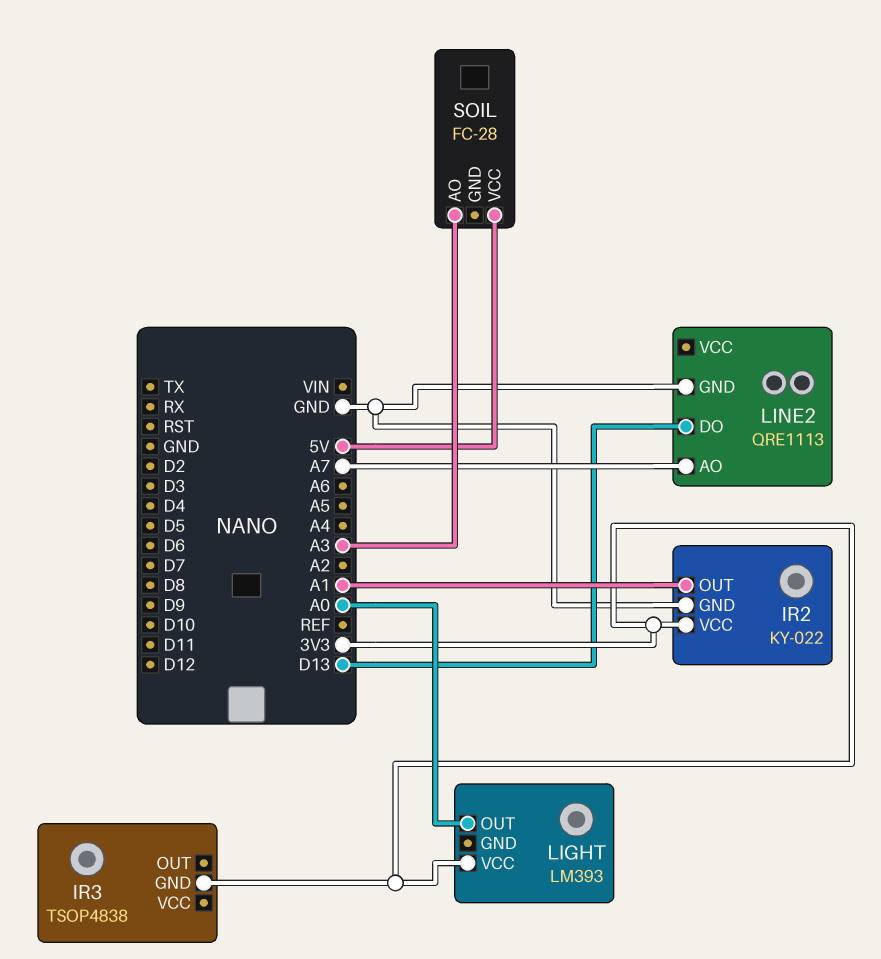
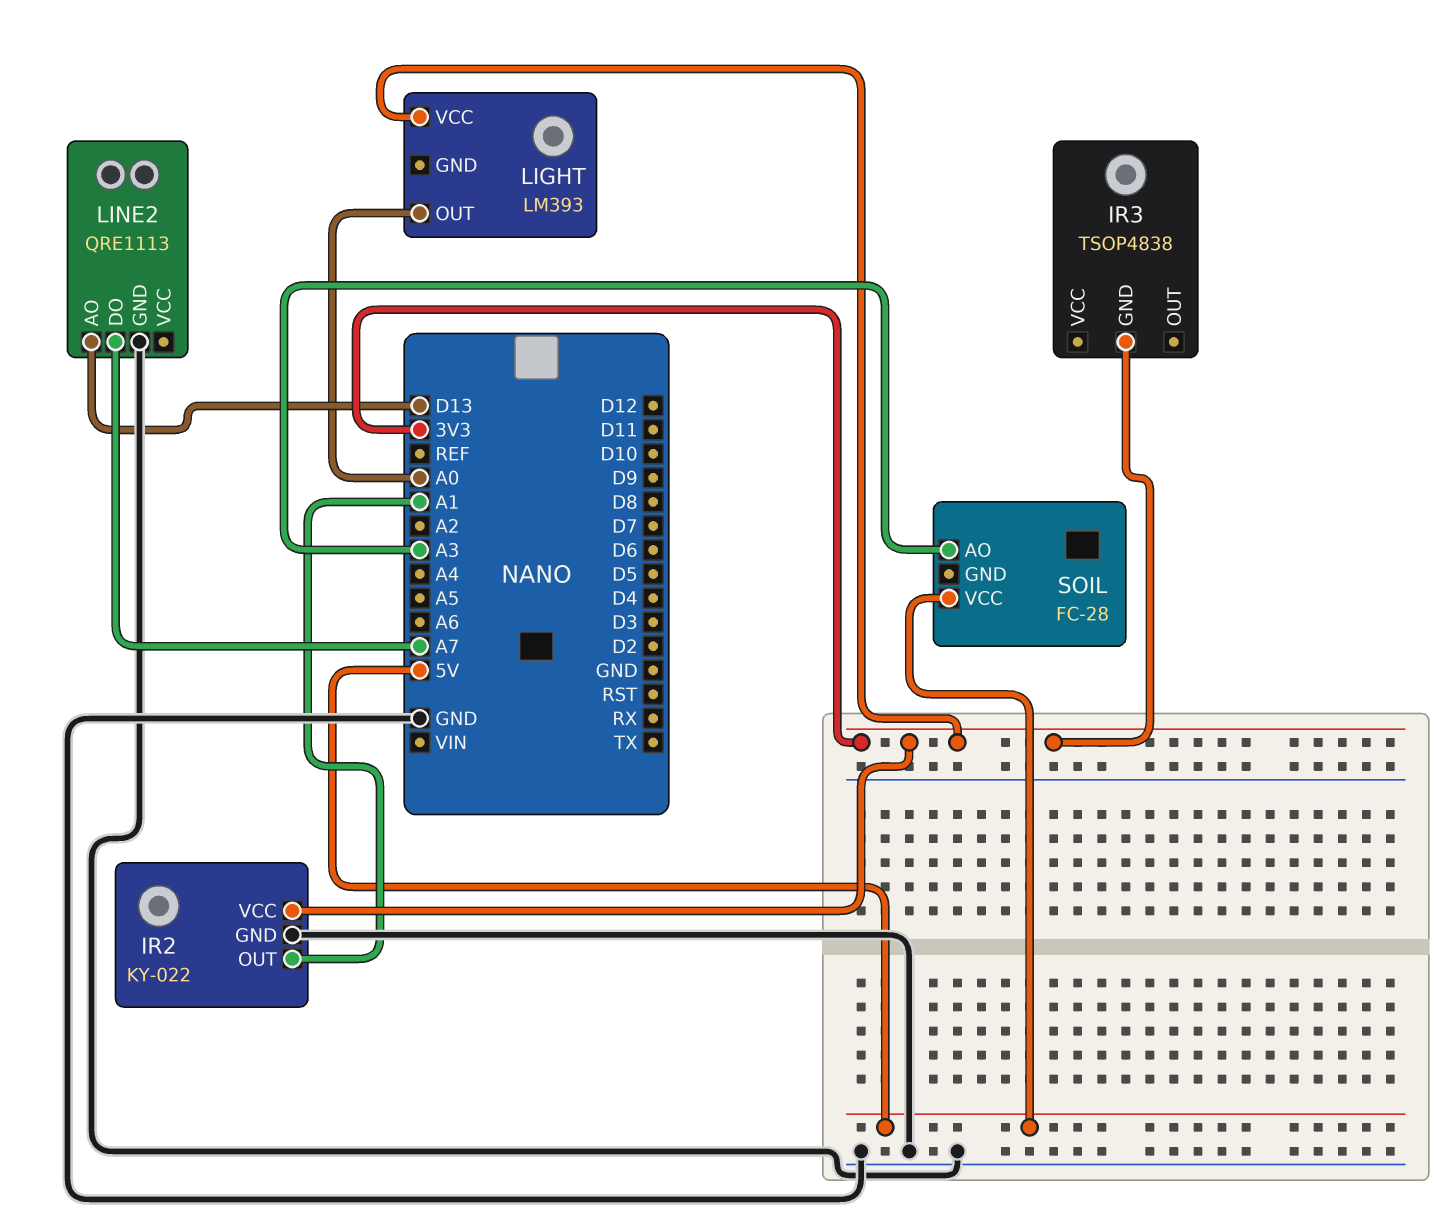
LINE2 pin AO: A7 -> D13
LINE2 pin DO: D13 -> A7

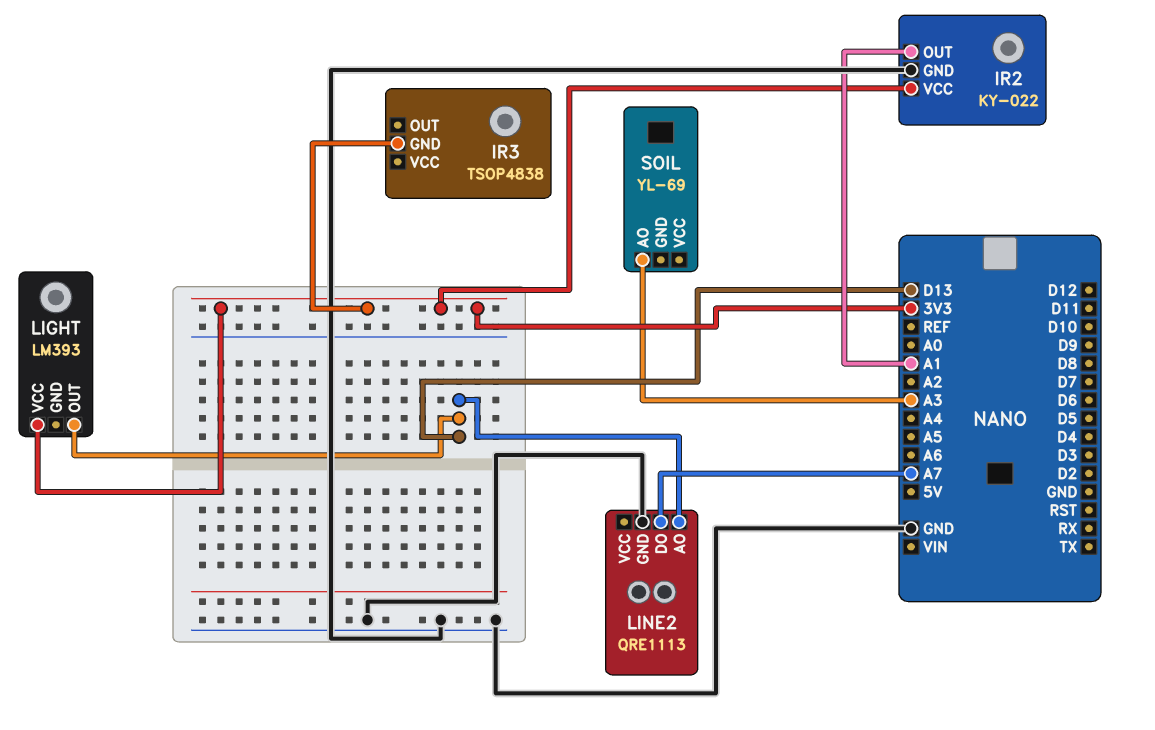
LIGHT pin OUT: A0 -> D13
SOIL: FC-28 -> YL-69
SOIL pin VCC: 5V -> none

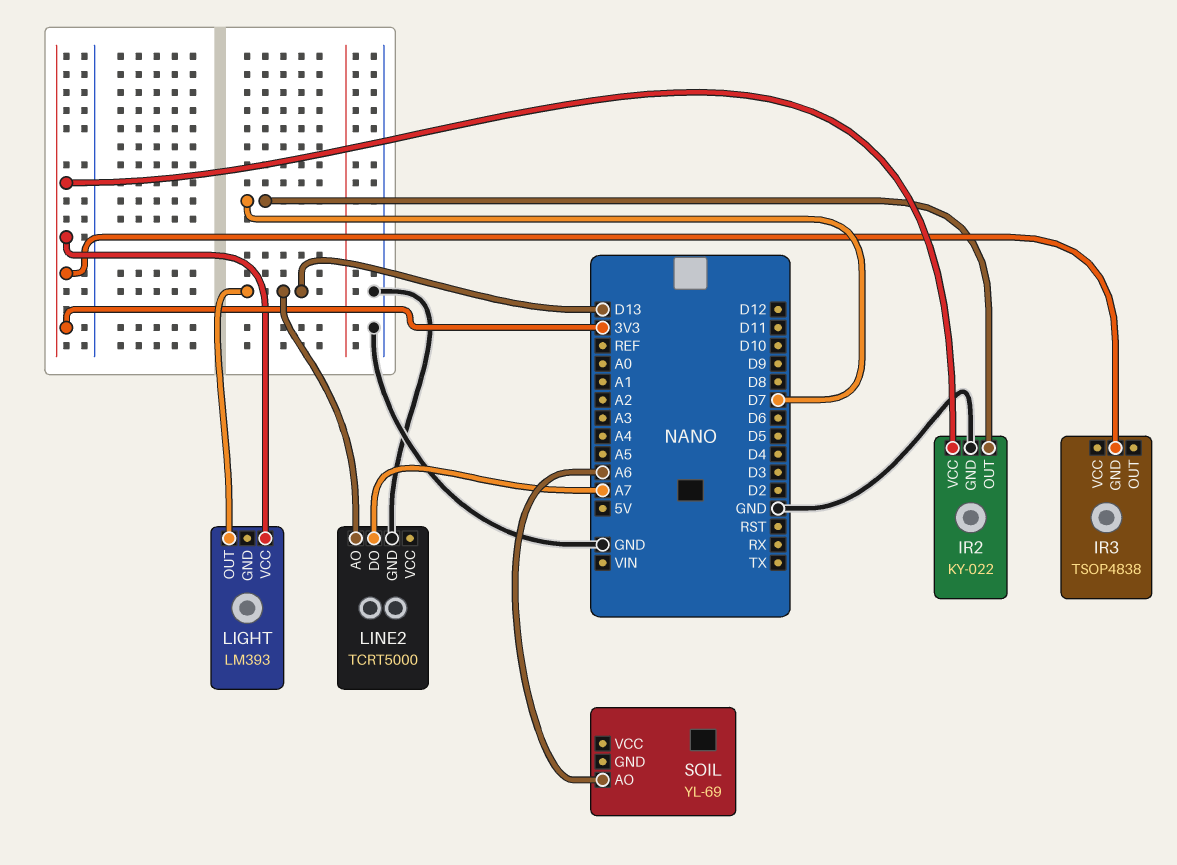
IR2 pin OUT: A1 -> D7
LINE2: QRE1113 -> TCRT5000
SOIL pin AO: A3 -> A6

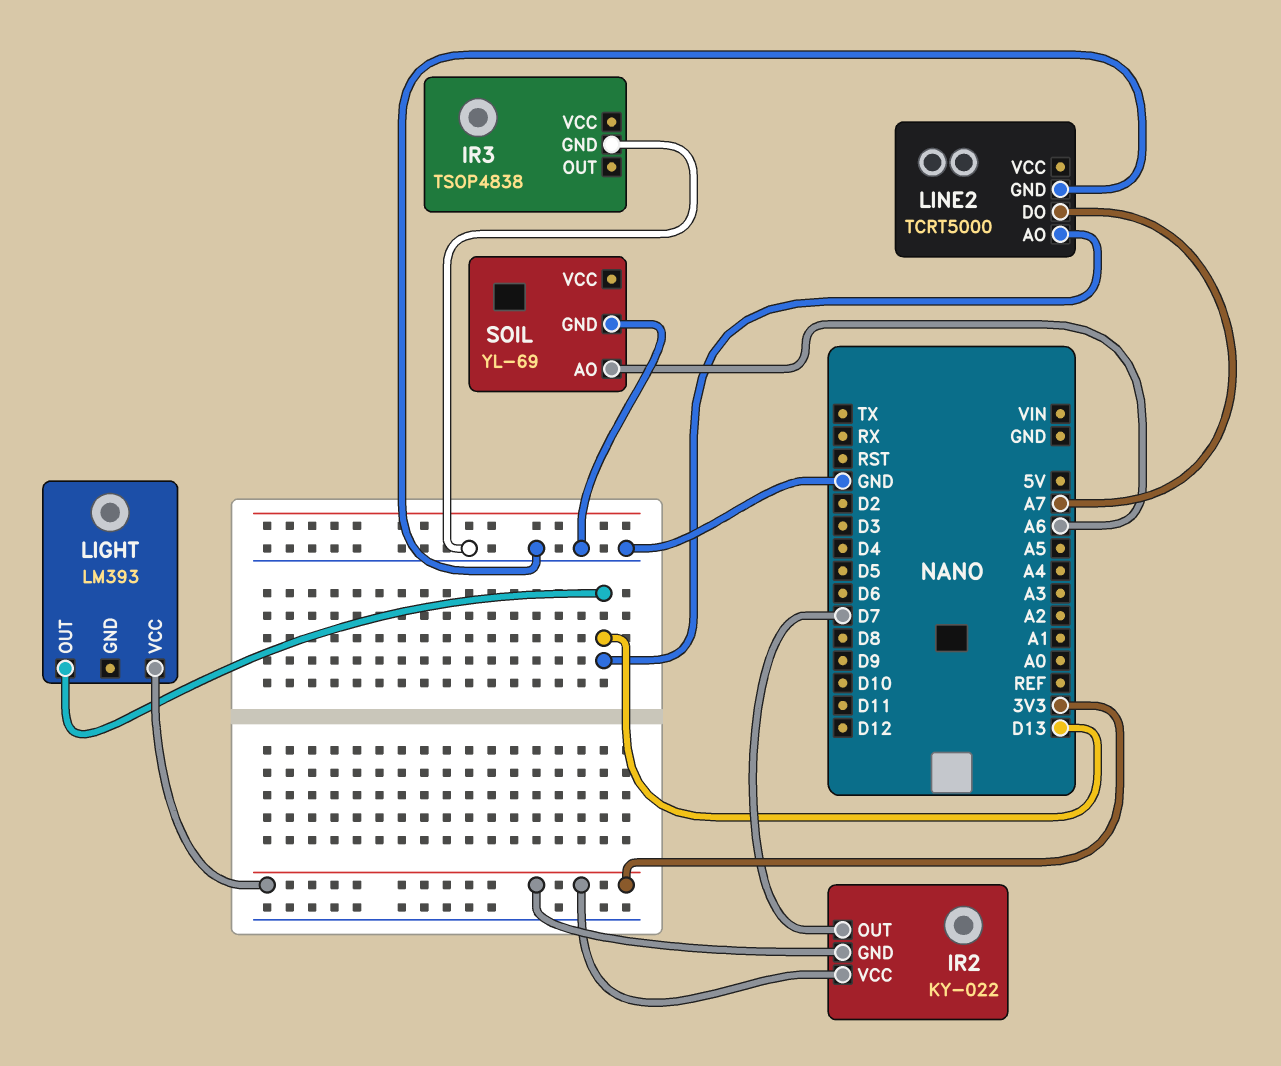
IR2 pin GND: GND -> 3V3
IR3 pin GND: 3V3 -> GND
SOIL pin GND: none -> GND

